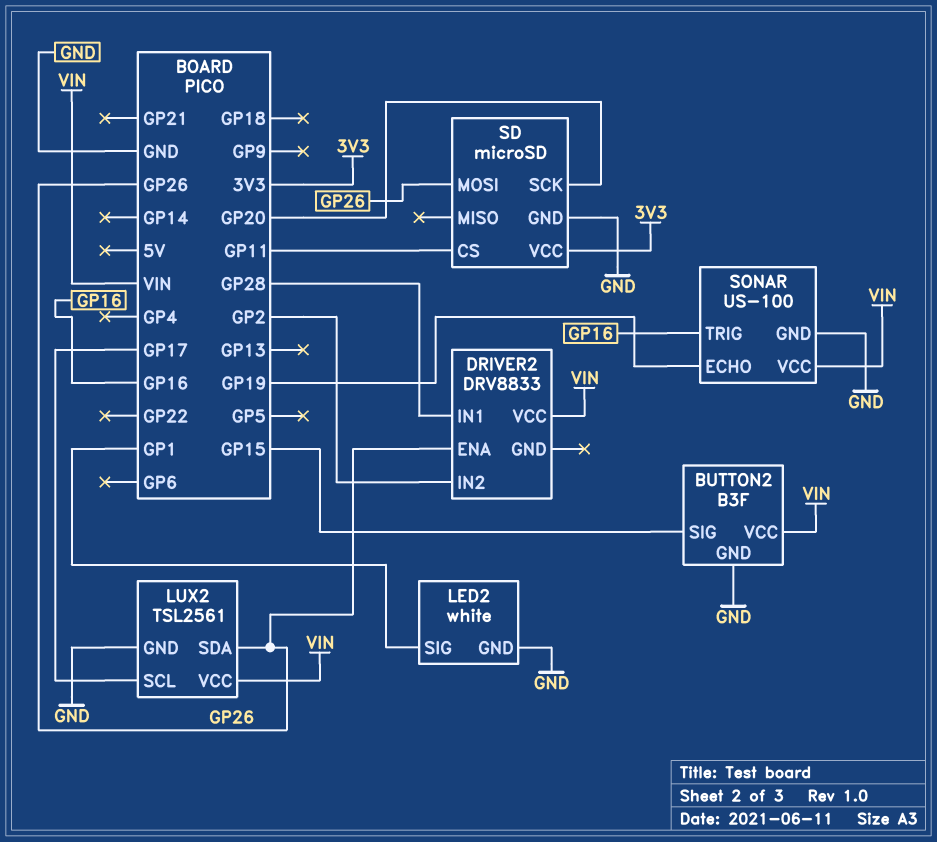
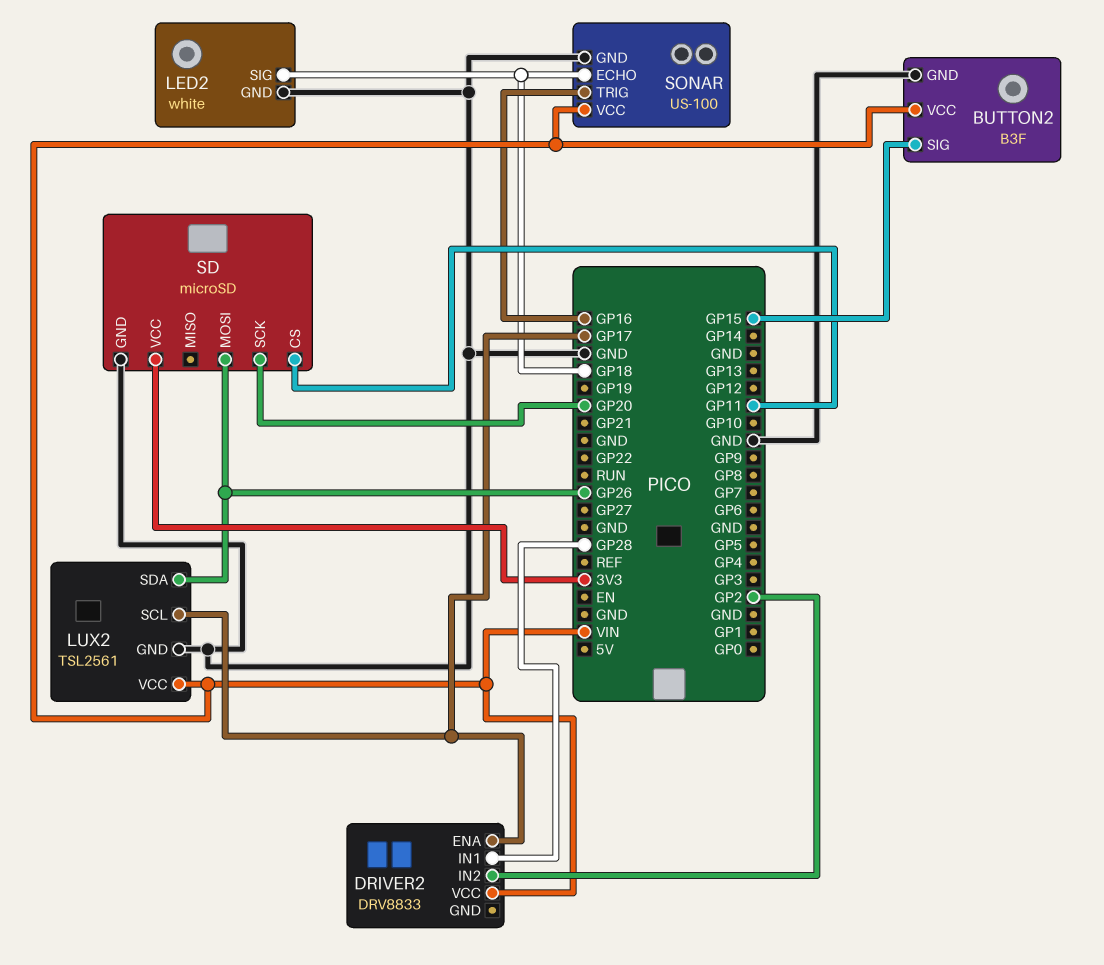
DRIVER2 pin ENA: GP26 -> GP17
LED2 pin SIG: GP1 -> GP18
SONAR pin ECHO: GP19 -> GP18

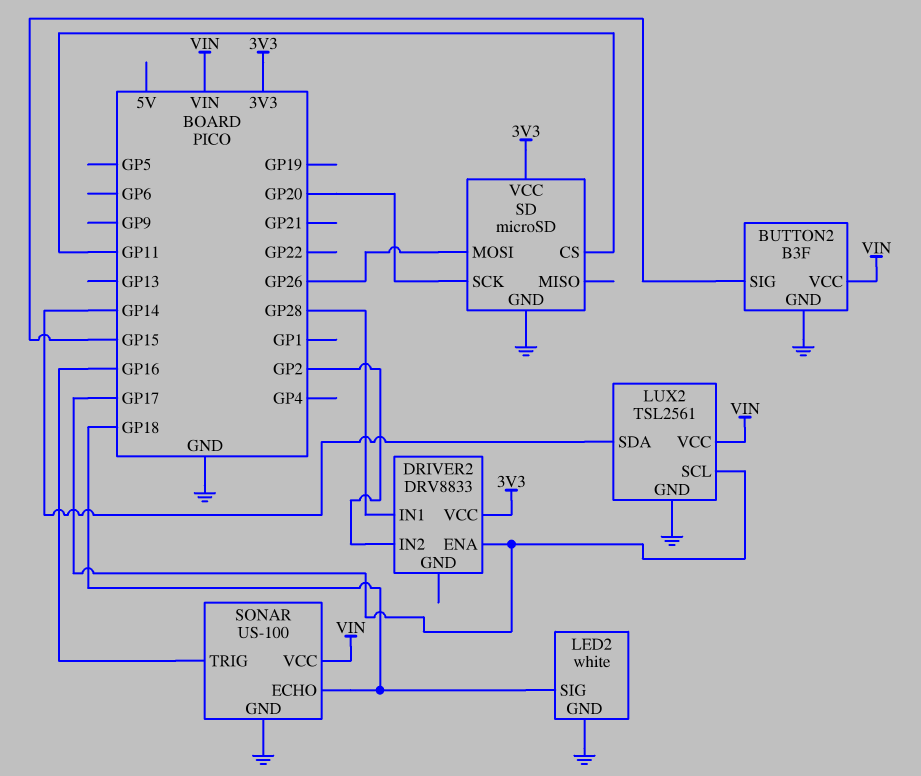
DRIVER2 pin VCC: VIN -> 3V3
LUX2 pin SDA: GP26 -> GP14

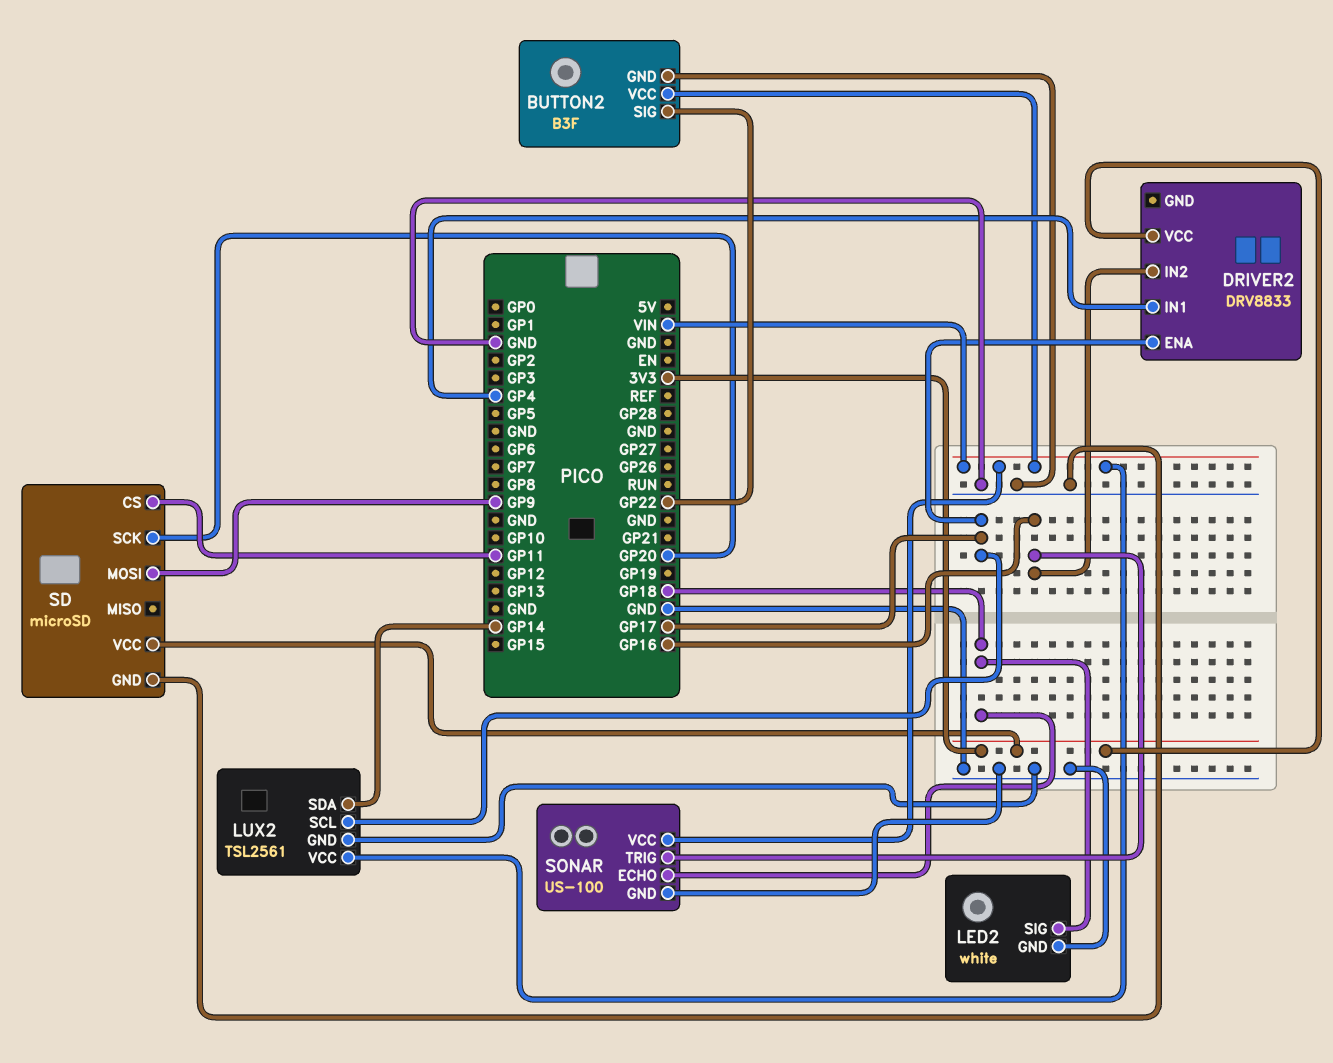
BUTTON2 pin SIG: GP15 -> GP22
DRIVER2 pin IN1: GP28 -> GP4
DRIVER2 pin IN2: GP2 -> GP16
SD pin MOSI: GP26 -> GP9

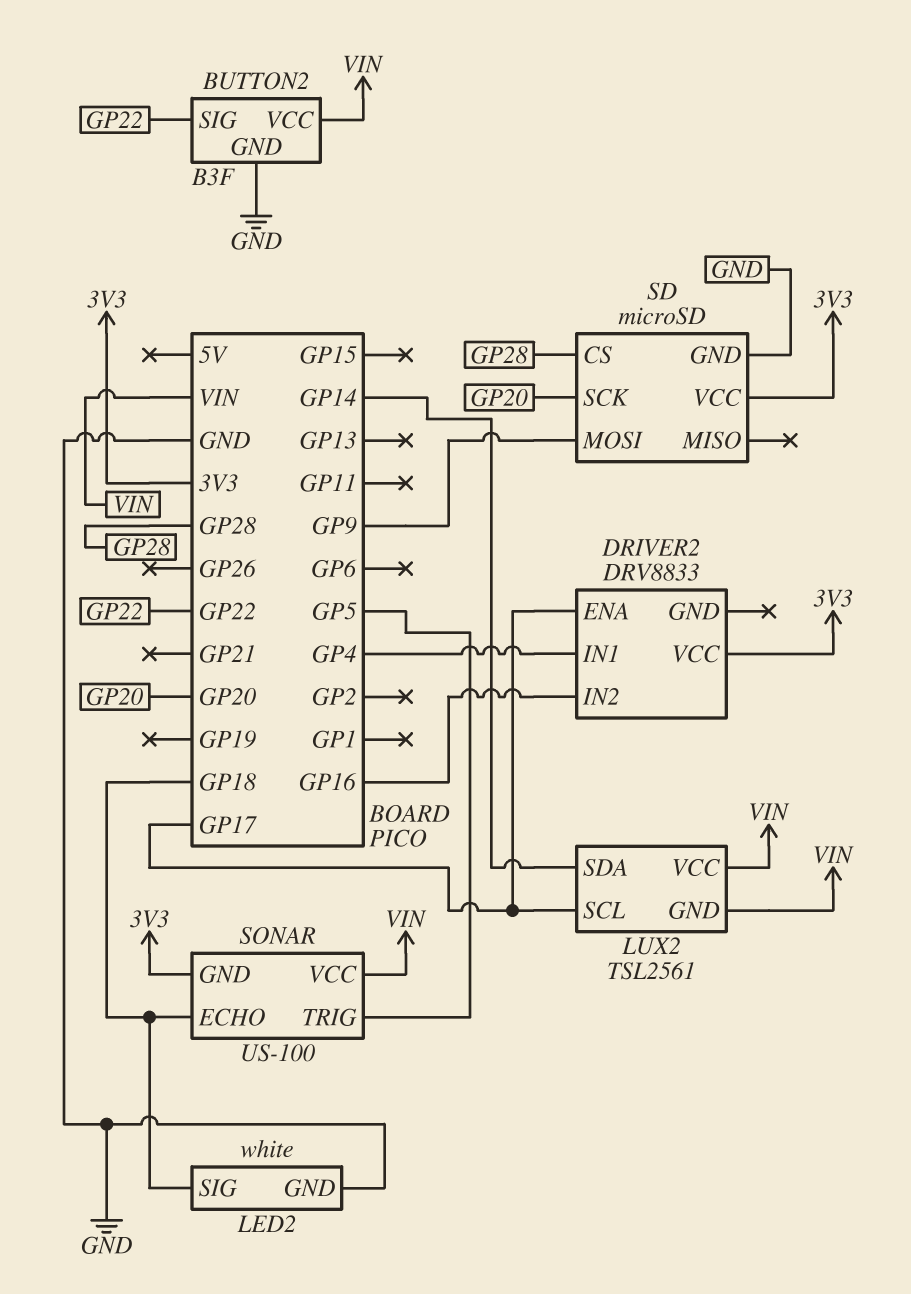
LUX2 pin GND: GND -> VIN
SD pin CS: GP11 -> GP28
SONAR pin GND: GND -> 3V3
SONAR pin TRIG: GP16 -> GP5

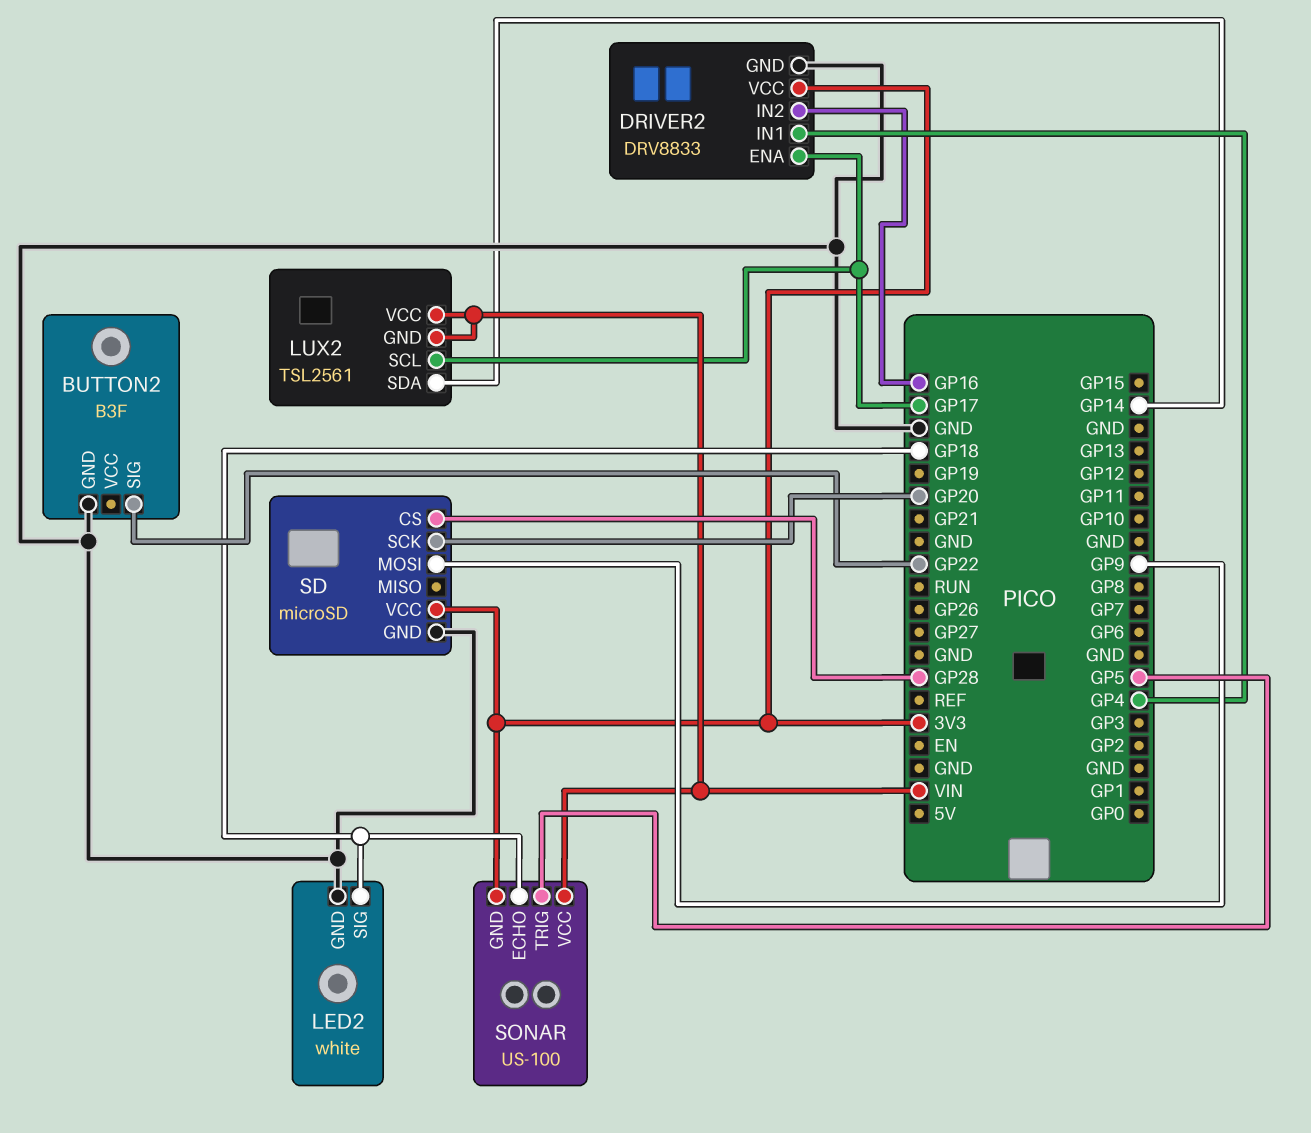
BUTTON2 pin VCC: VIN -> none
DRIVER2 pin GND: none -> GND

